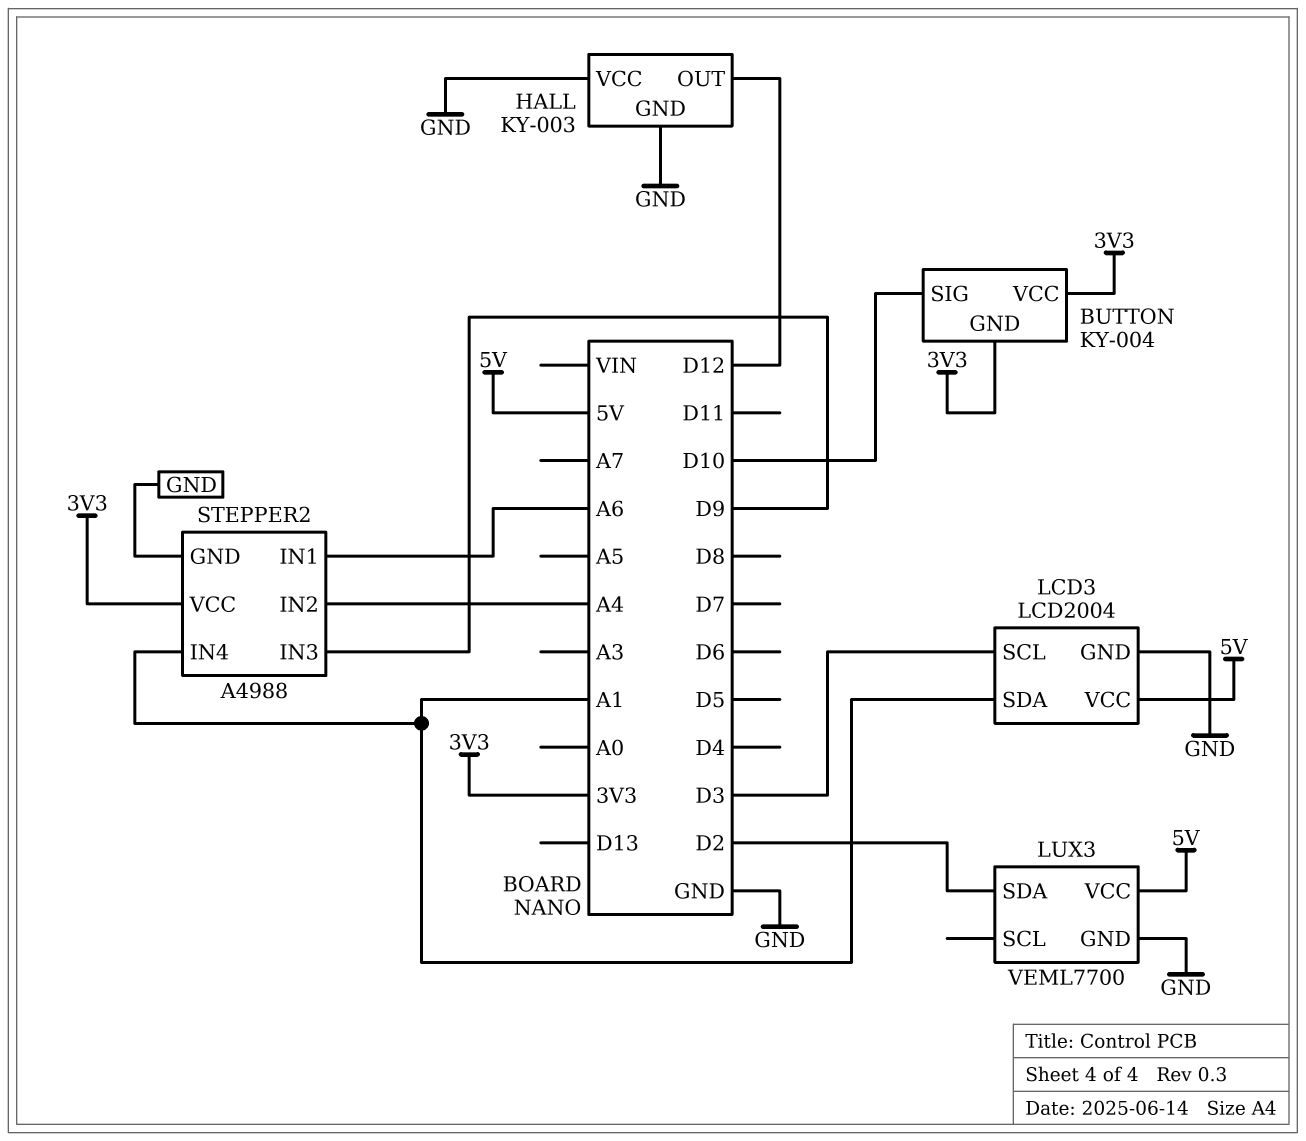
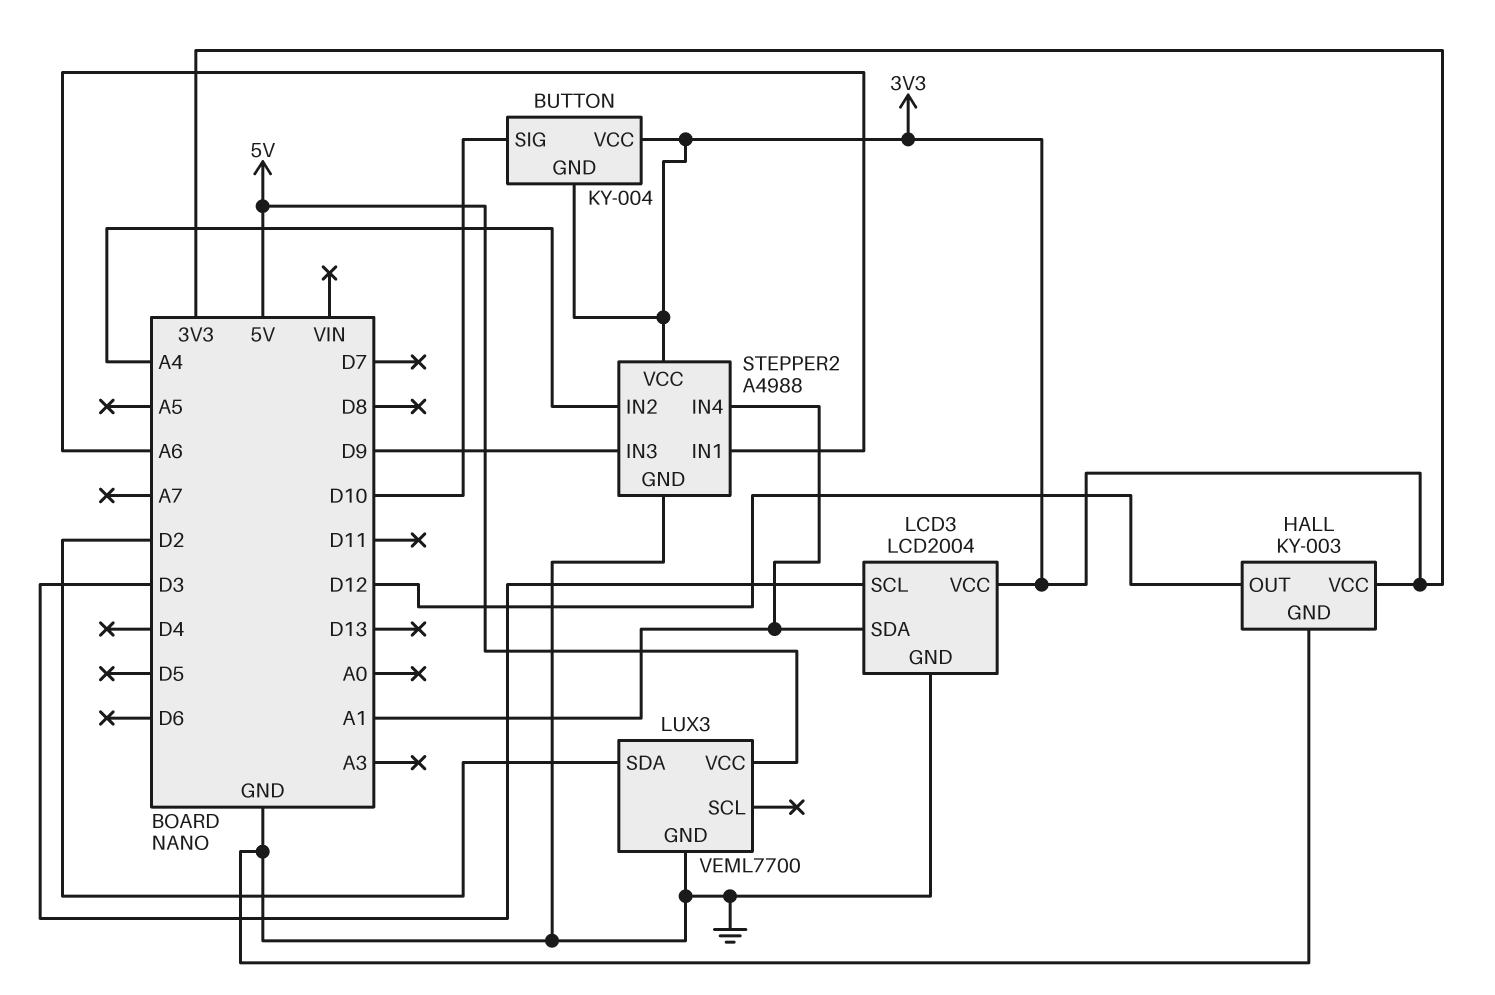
HALL pin VCC: GND -> 3V3
LCD3 pin VCC: 5V -> 3V3

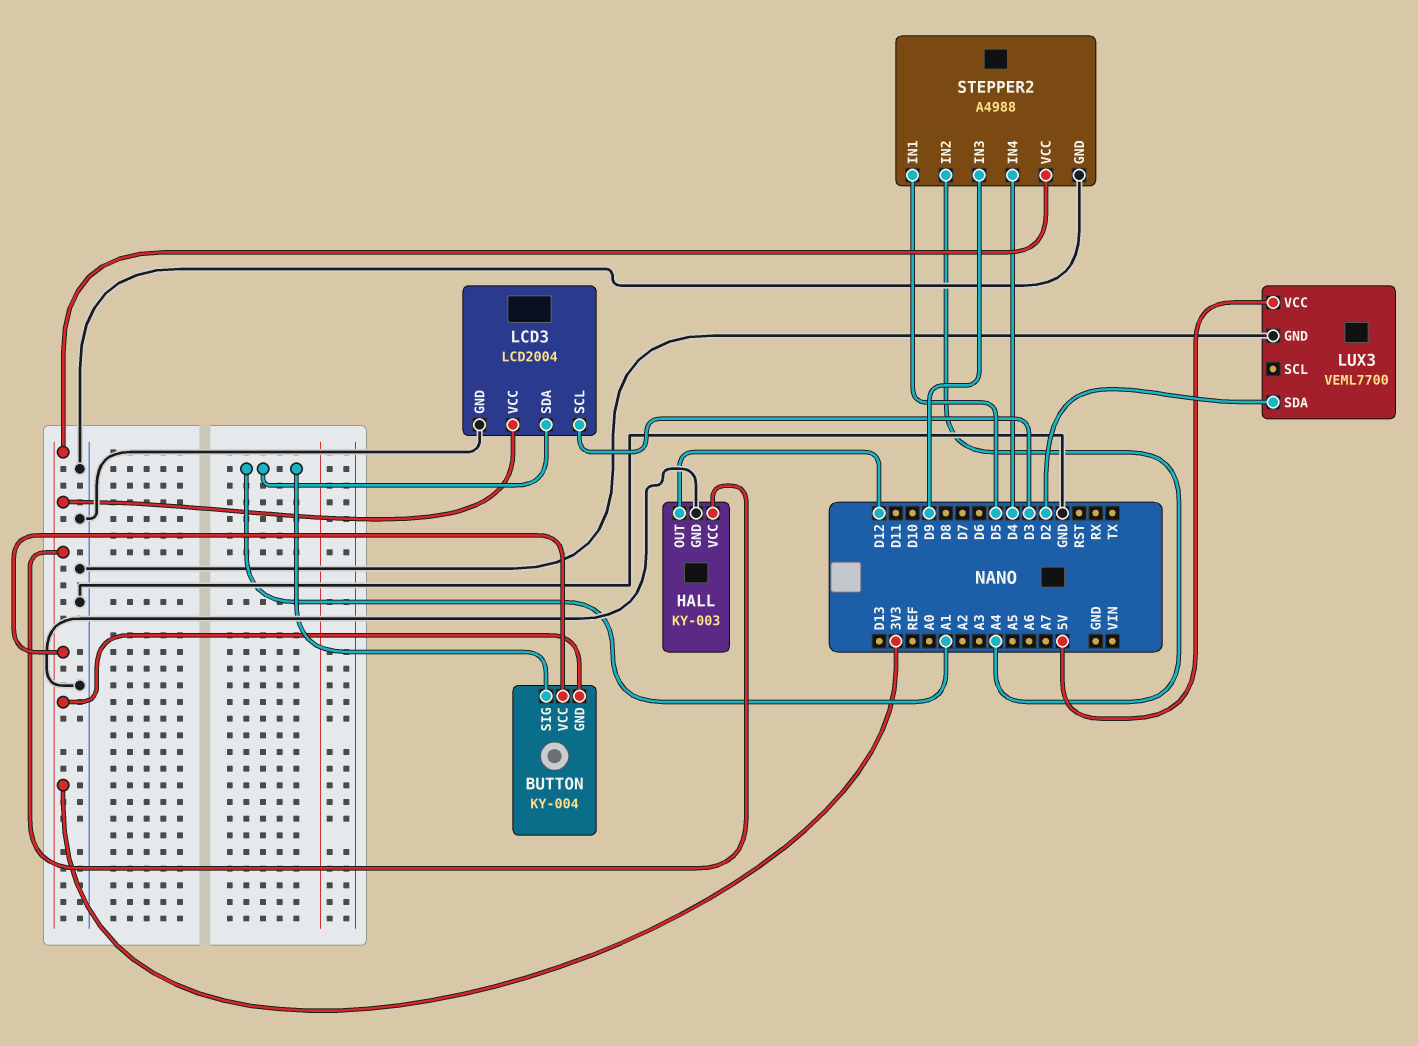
BUTTON pin SIG: D10 -> A1
STEPPER2 pin IN1: A6 -> D5
STEPPER2 pin IN4: A1 -> D4

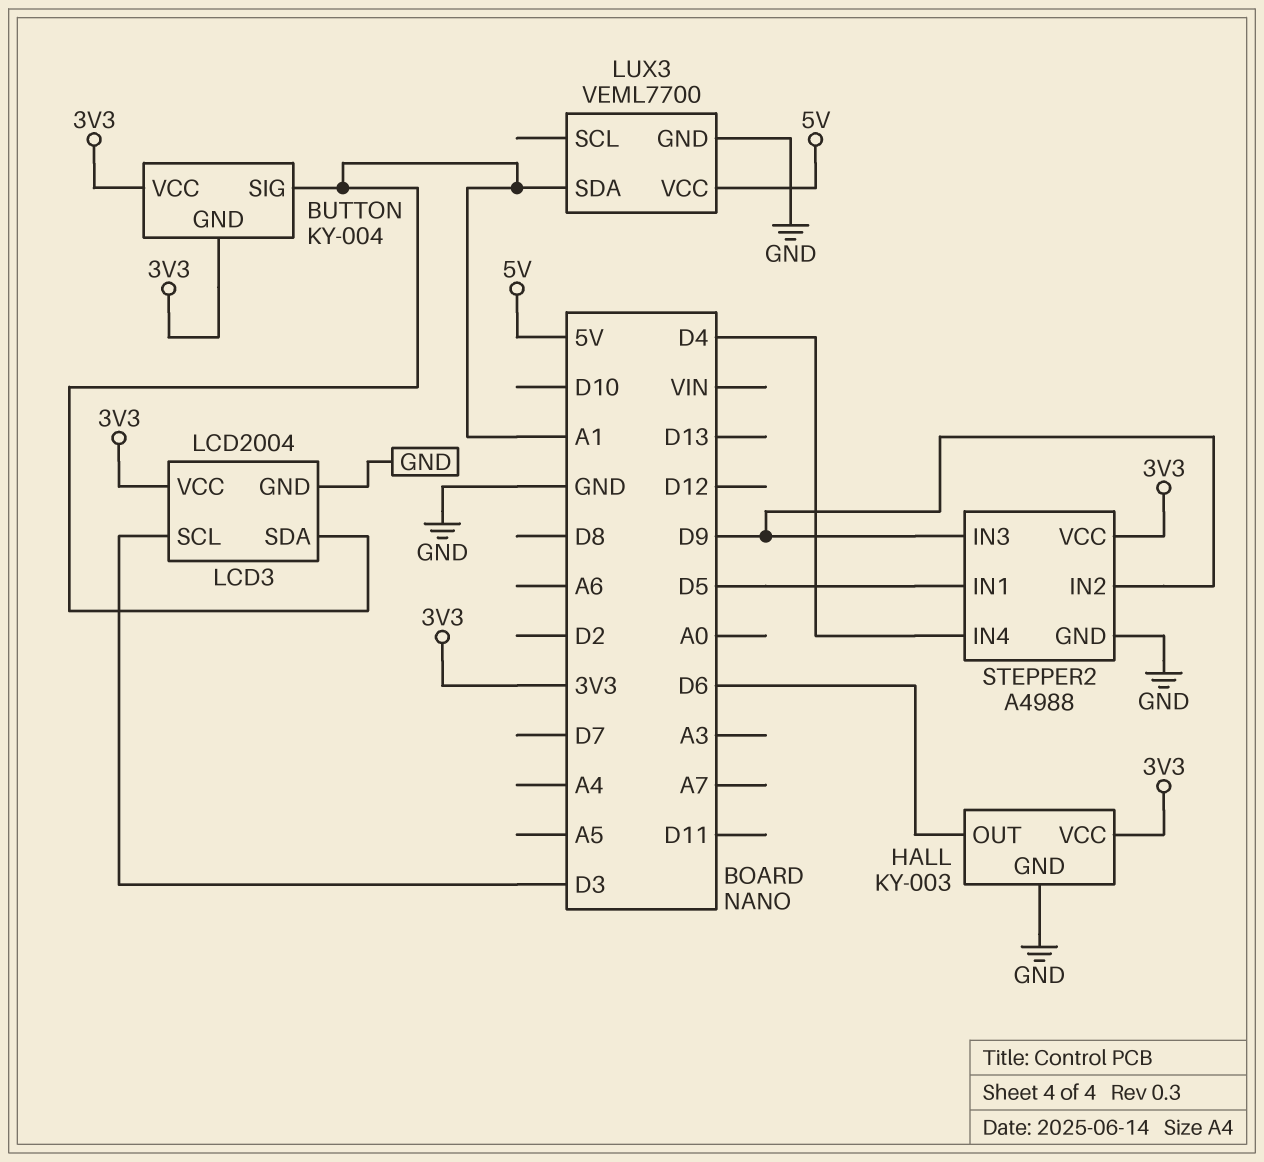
HALL pin OUT: D12 -> D6
LUX3 pin SDA: D2 -> A1
STEPPER2 pin IN2: A4 -> D9

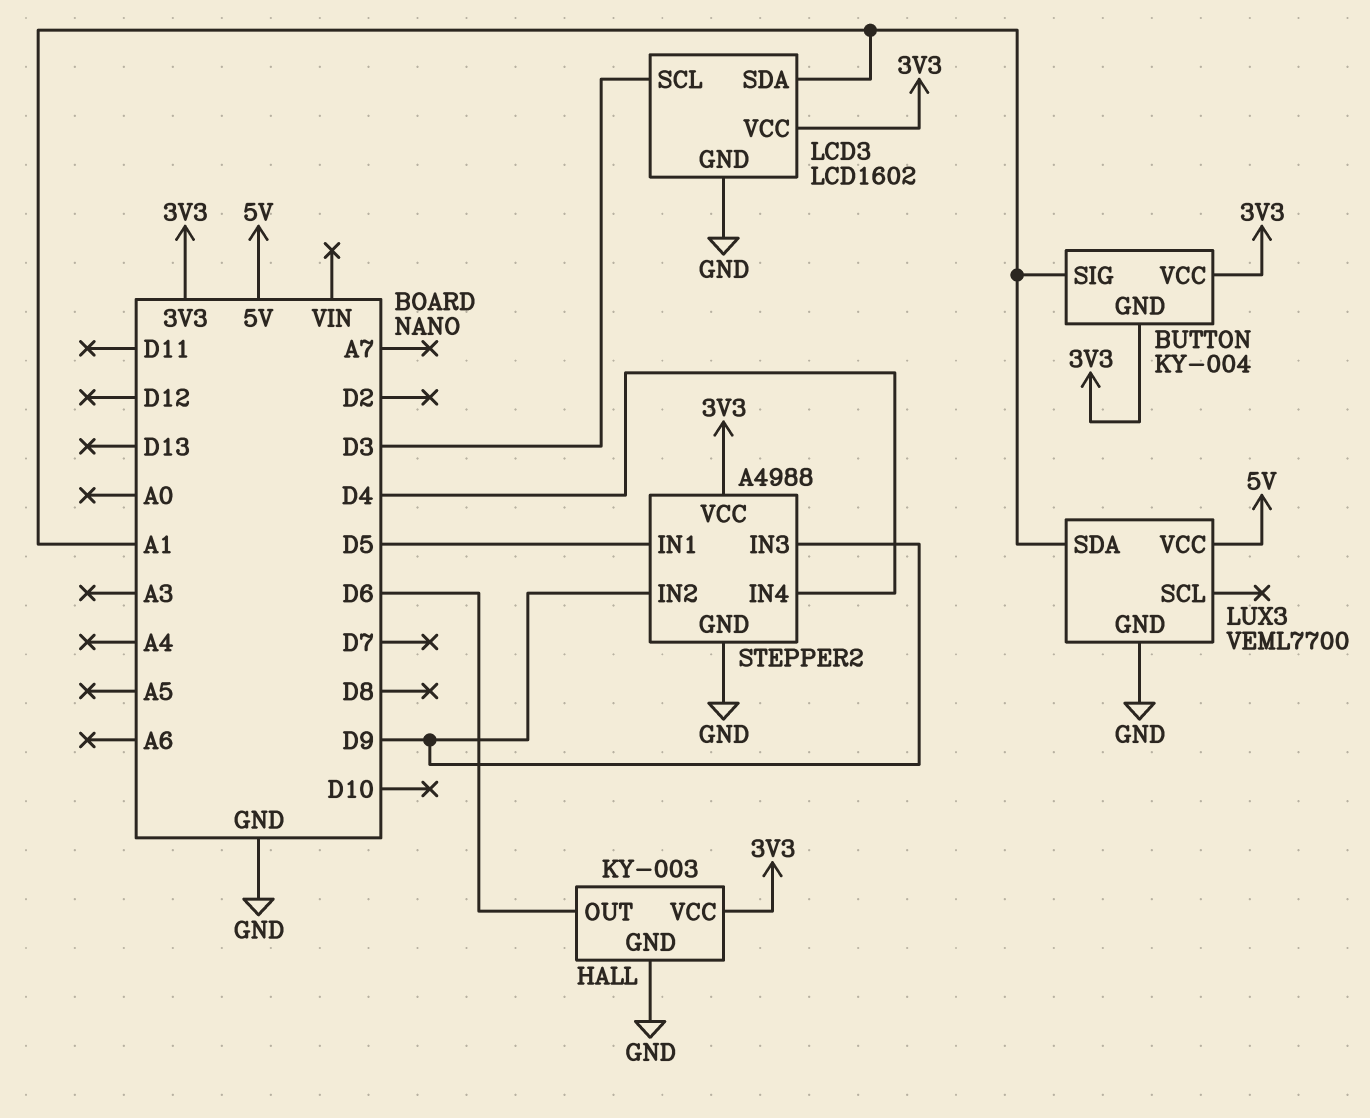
LCD3: LCD2004 -> LCD1602

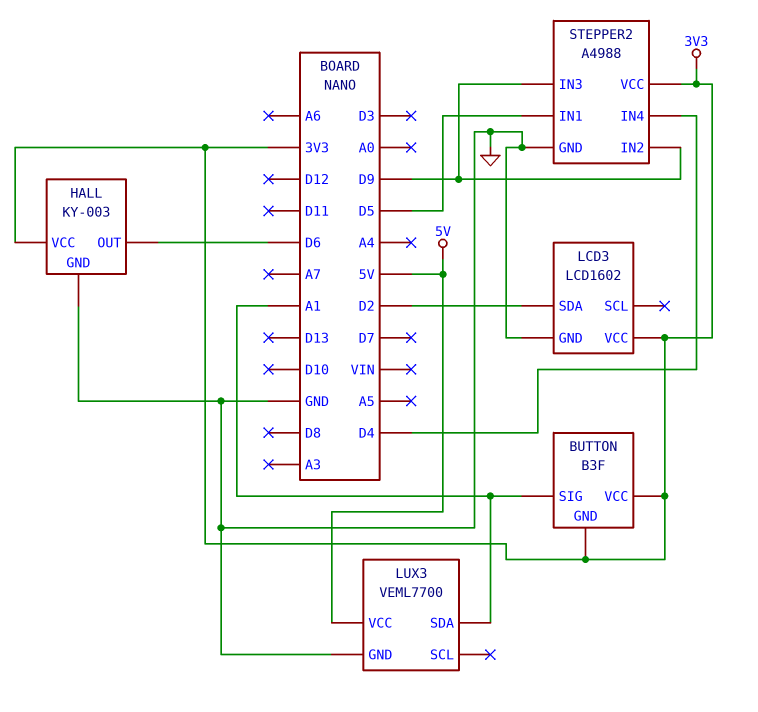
BUTTON: KY-004 -> B3F
LCD3 pin SCL: D3 -> none
LCD3 pin SDA: A1 -> D2

